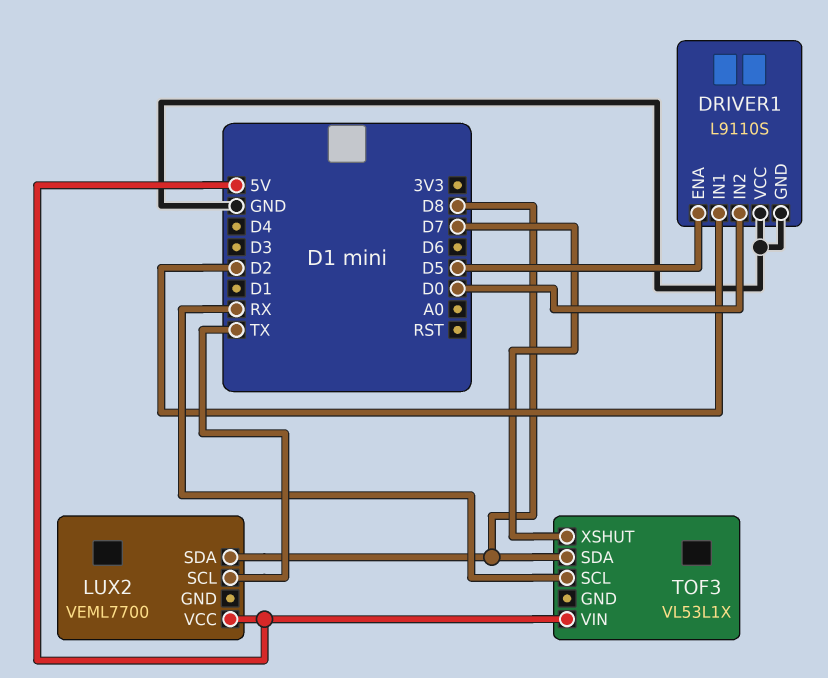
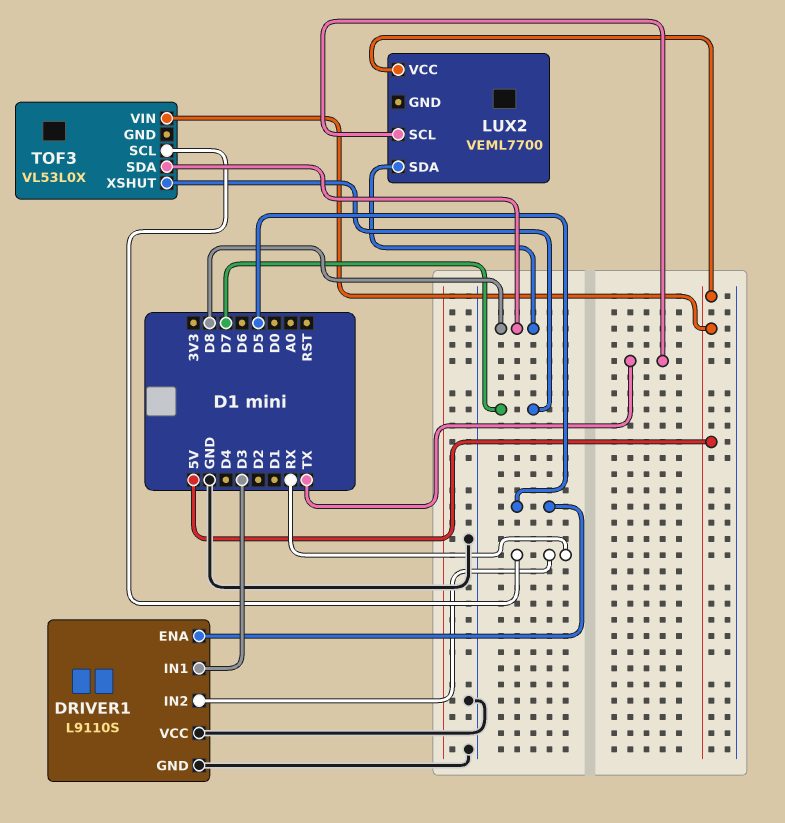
DRIVER1 pin IN1: D2 -> D3
DRIVER1 pin IN2: D0 -> RX
TOF3: VL53L1X -> VL53L0X

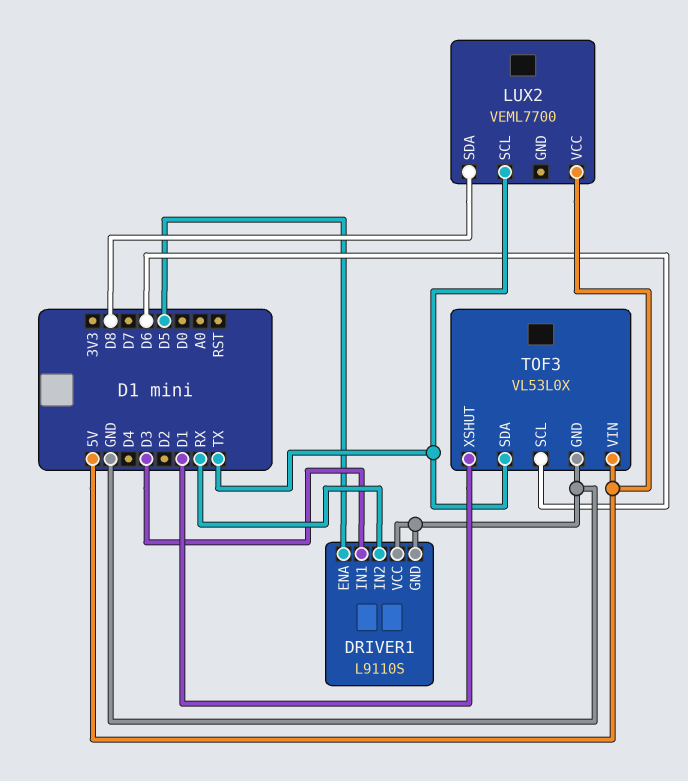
TOF3 pin GND: none -> GND
TOF3 pin SCL: RX -> D6
TOF3 pin SDA: D8 -> TX
TOF3 pin XSHUT: D7 -> D1

